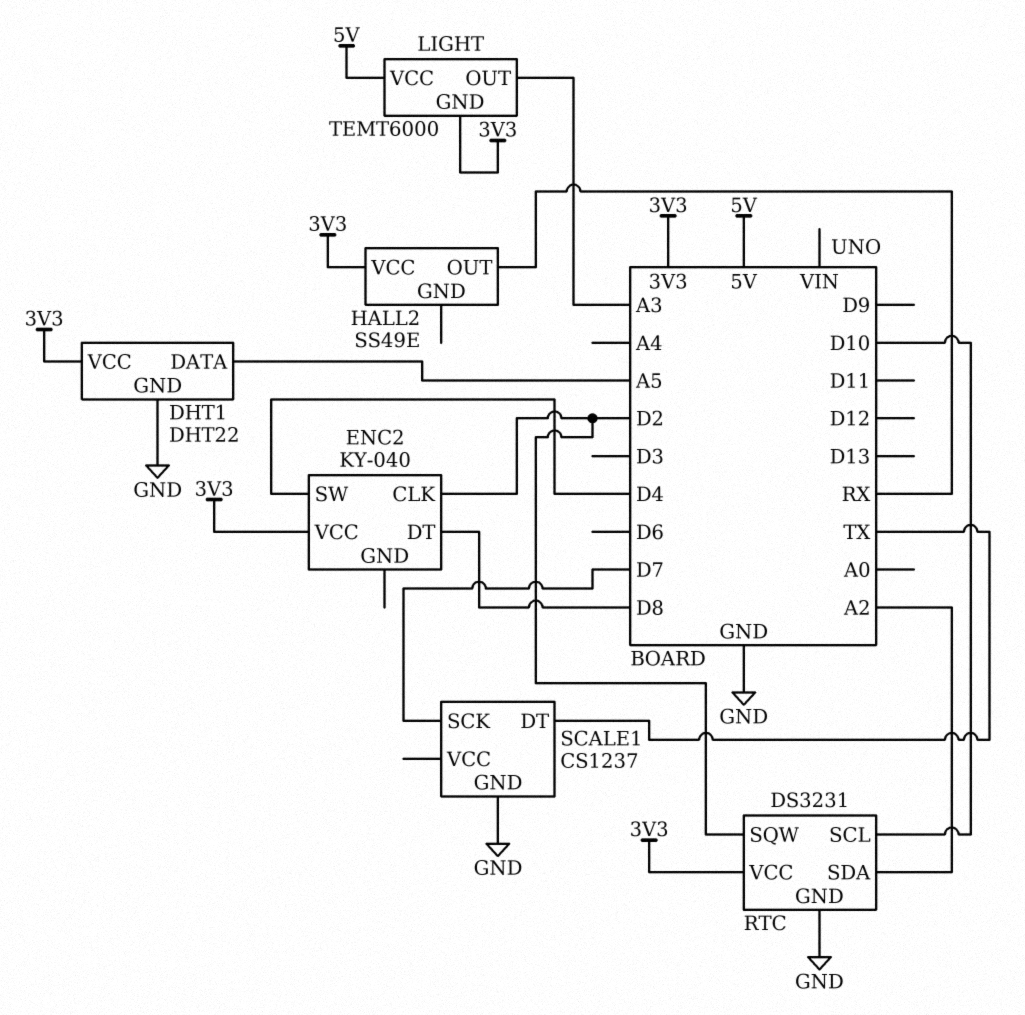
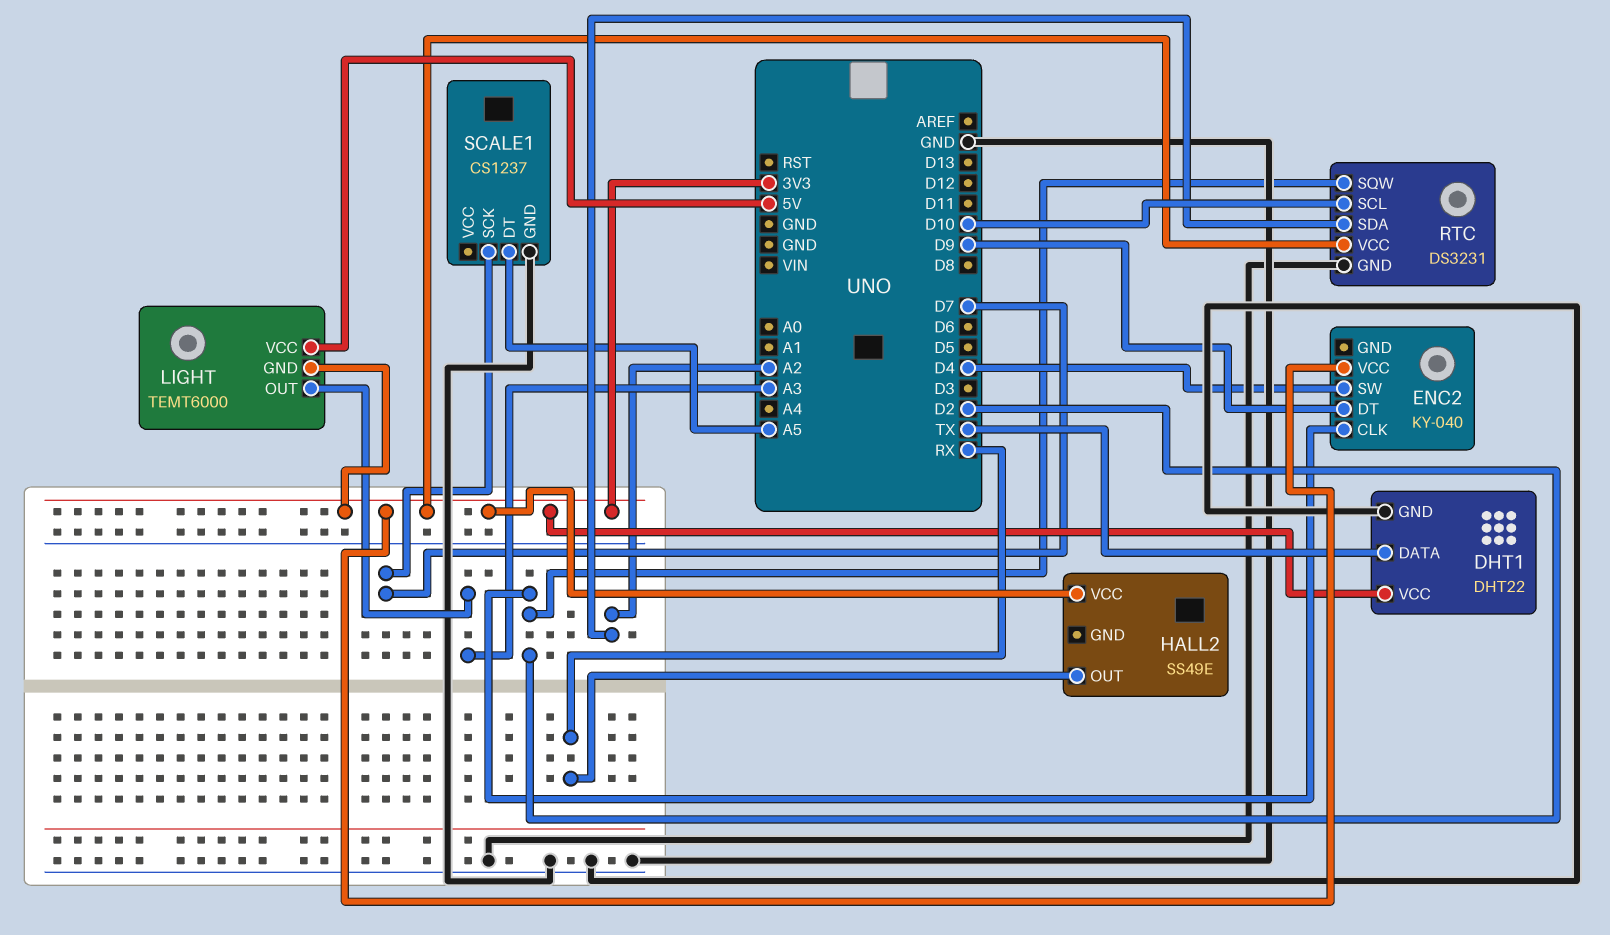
DHT1 pin DATA: A5 -> TX
ENC2 pin DT: D8 -> D9
SCALE1 pin DT: TX -> A5

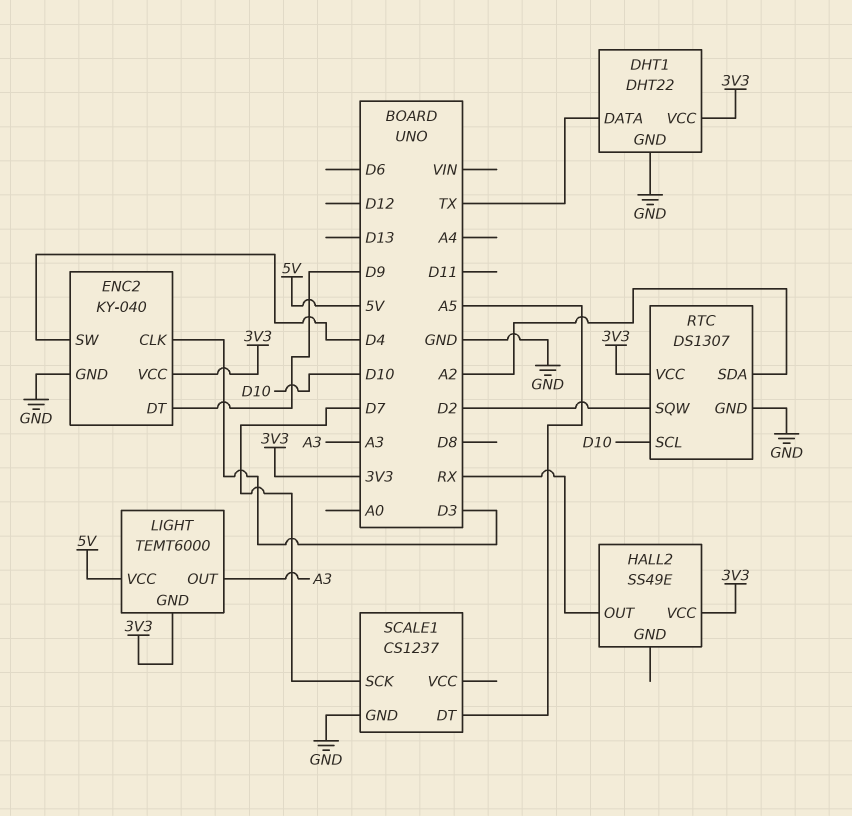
ENC2 pin CLK: D2 -> D3
ENC2 pin GND: none -> GND
RTC: DS3231 -> DS1307

